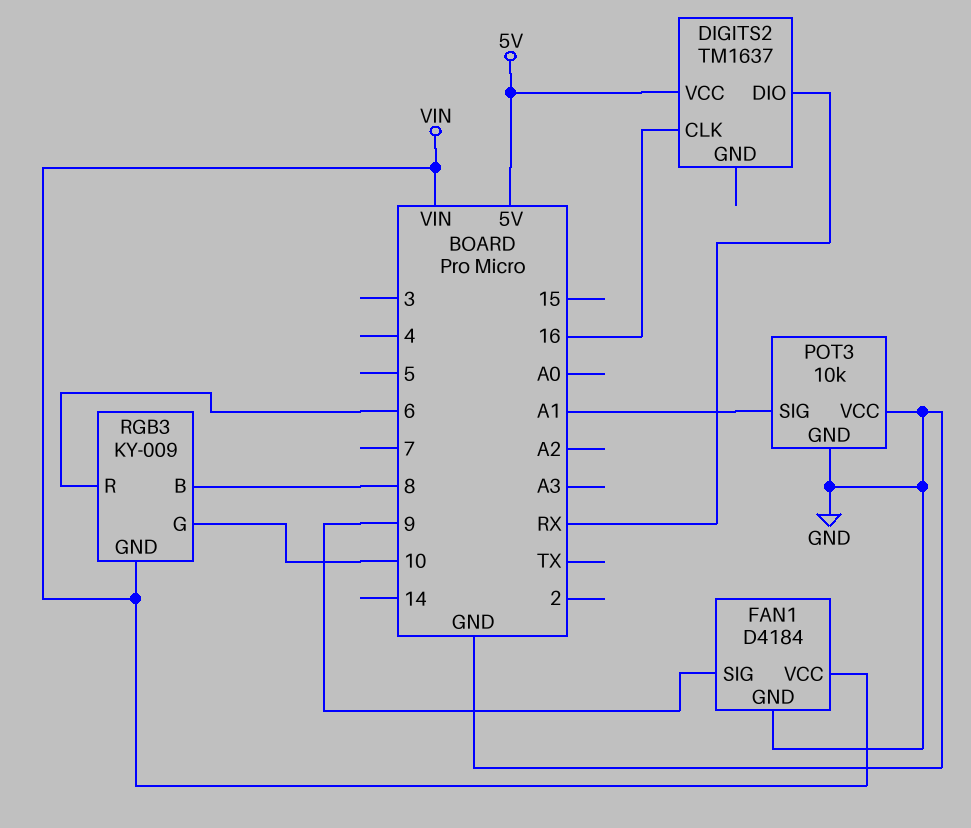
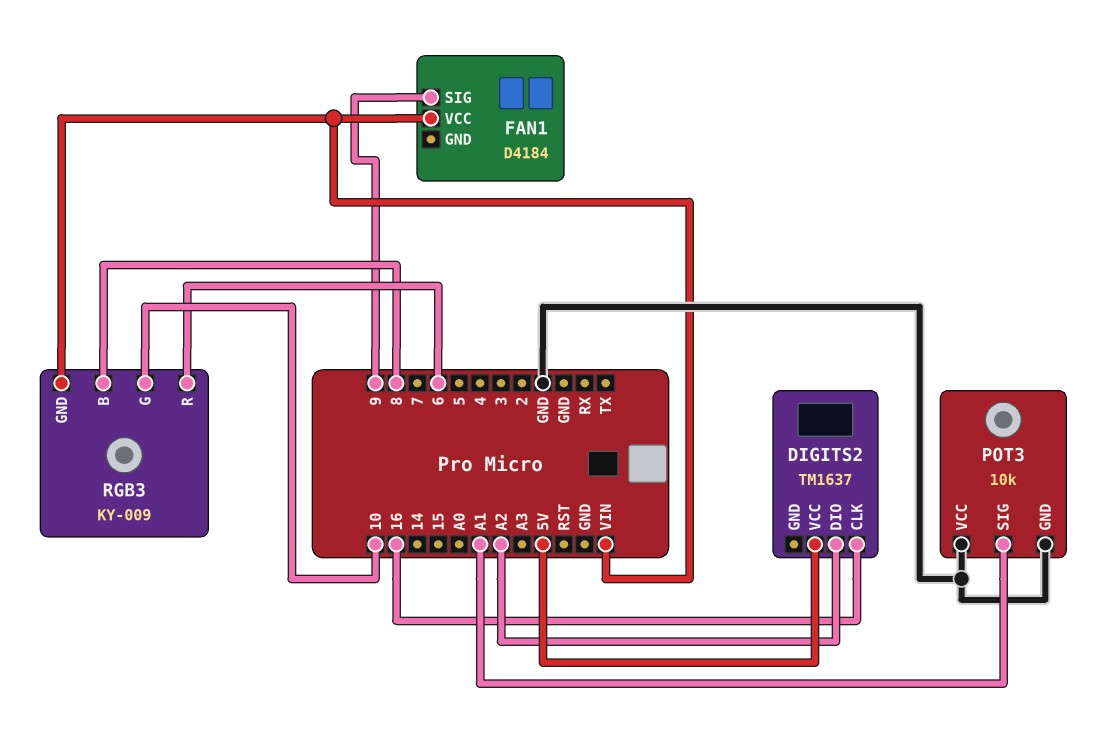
DIGITS2 pin DIO: RX -> A2
FAN1 pin GND: GND -> none

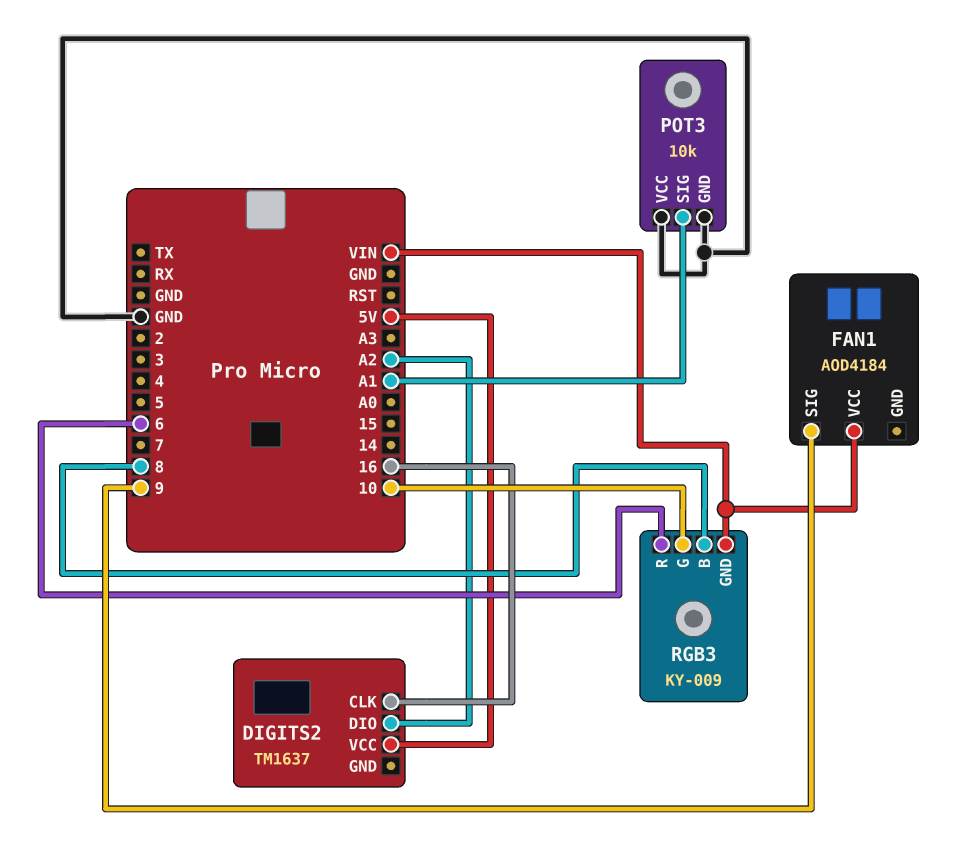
FAN1: D4184 -> AOD4184

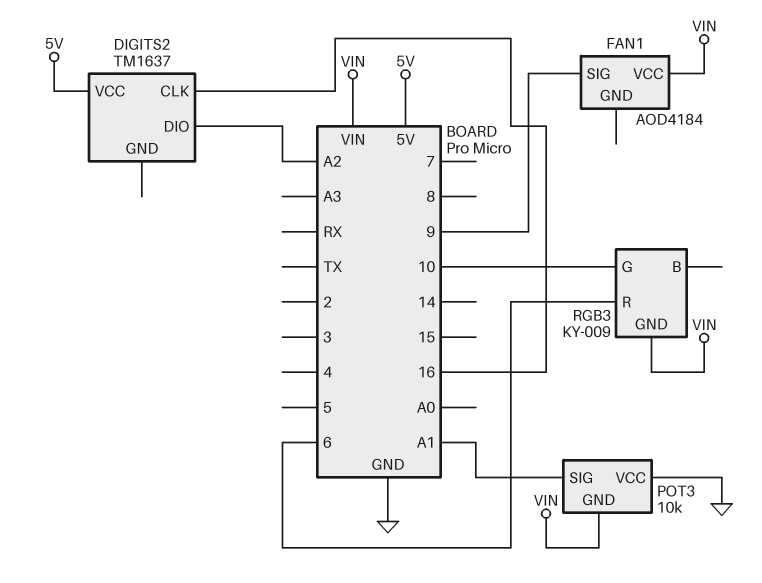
POT3 pin GND: GND -> VIN
RGB3 pin B: 8 -> none

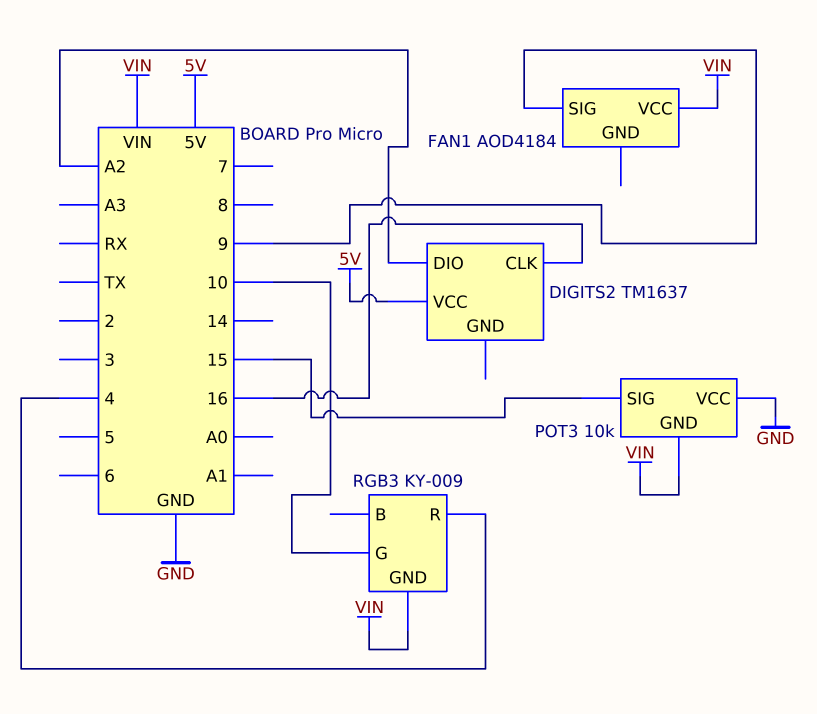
POT3 pin SIG: A1 -> 15
RGB3 pin R: 6 -> 4

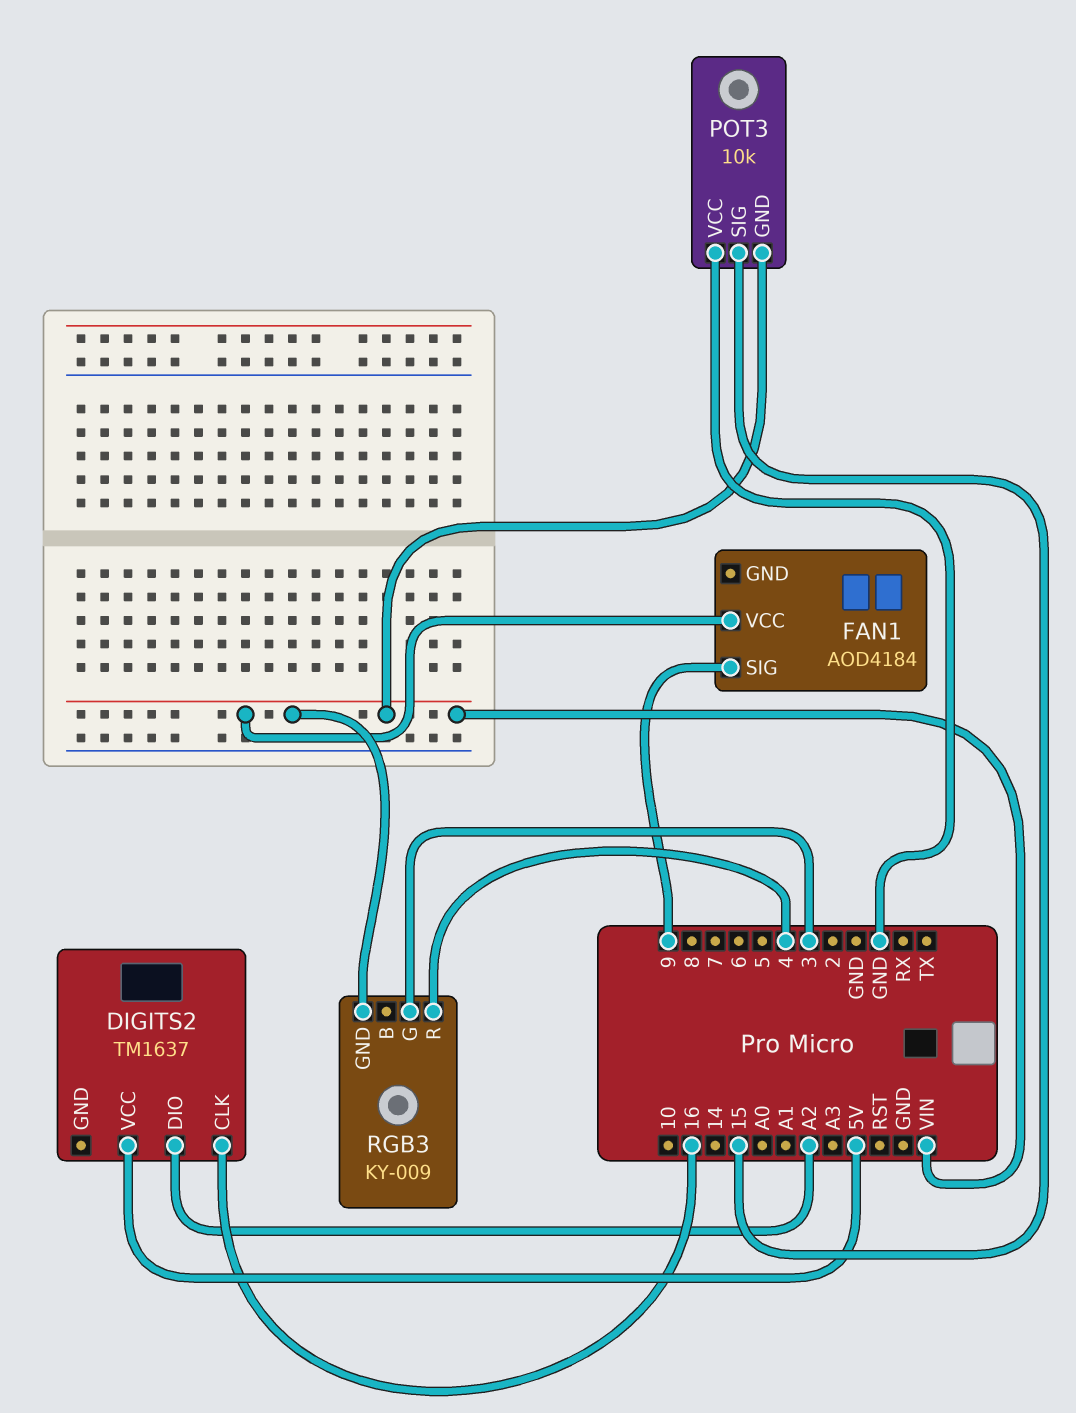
RGB3 pin G: 10 -> 3

